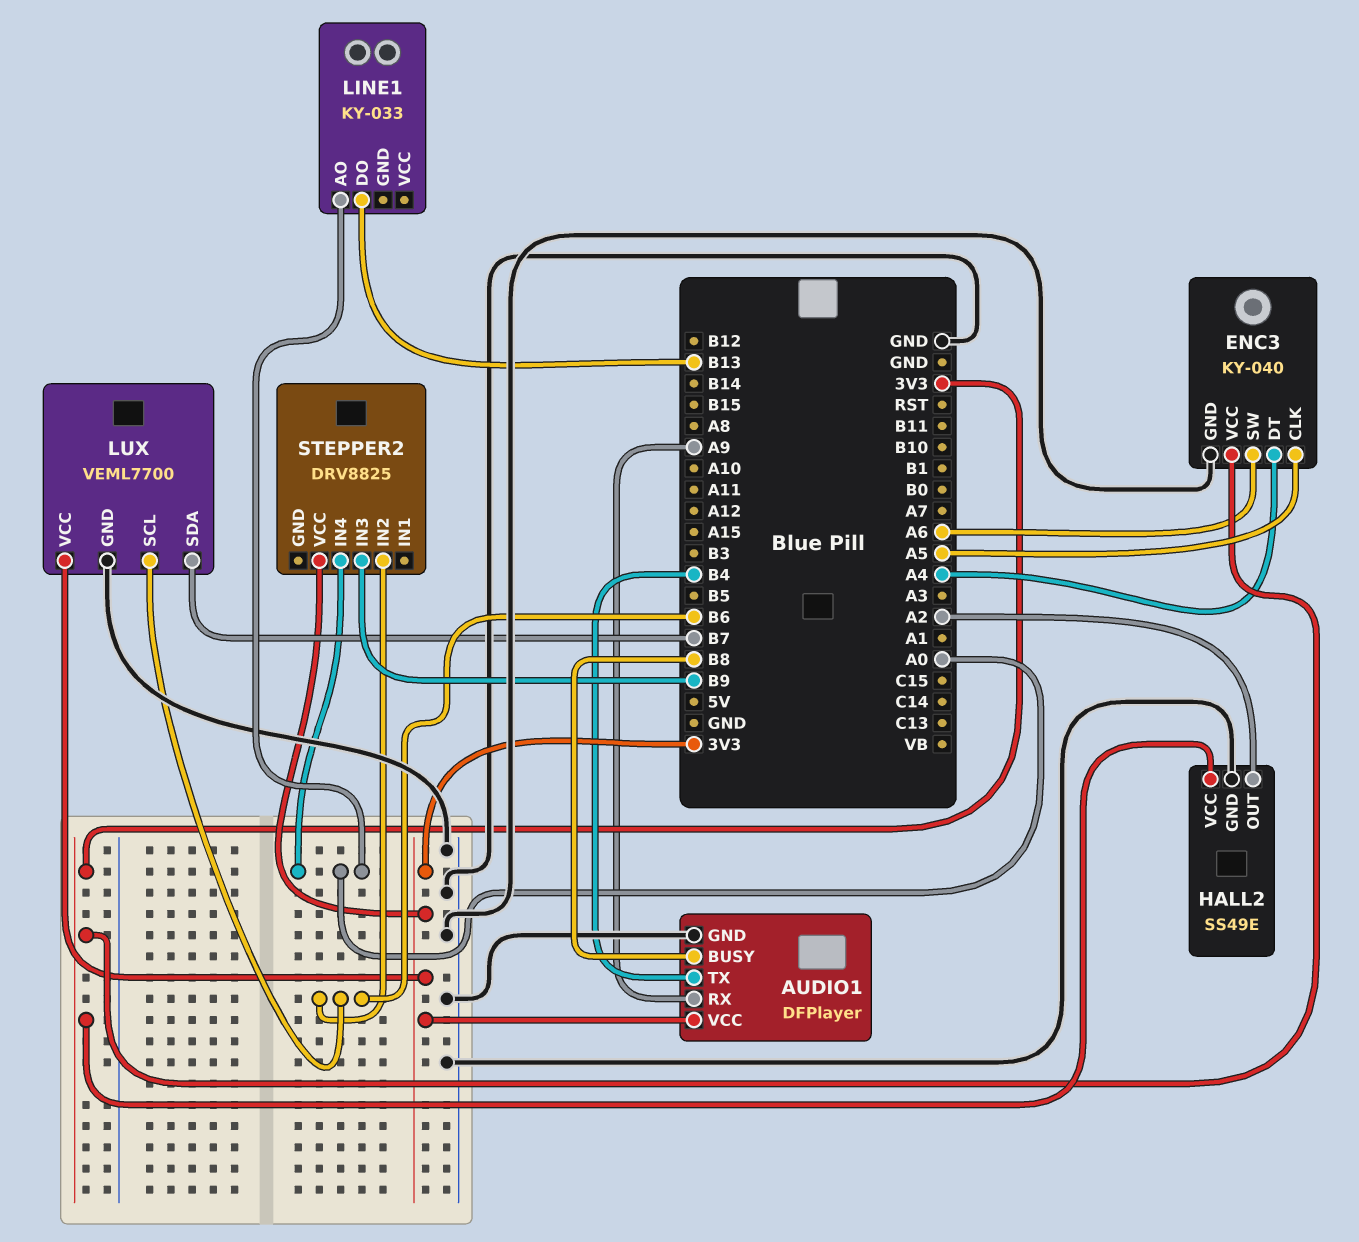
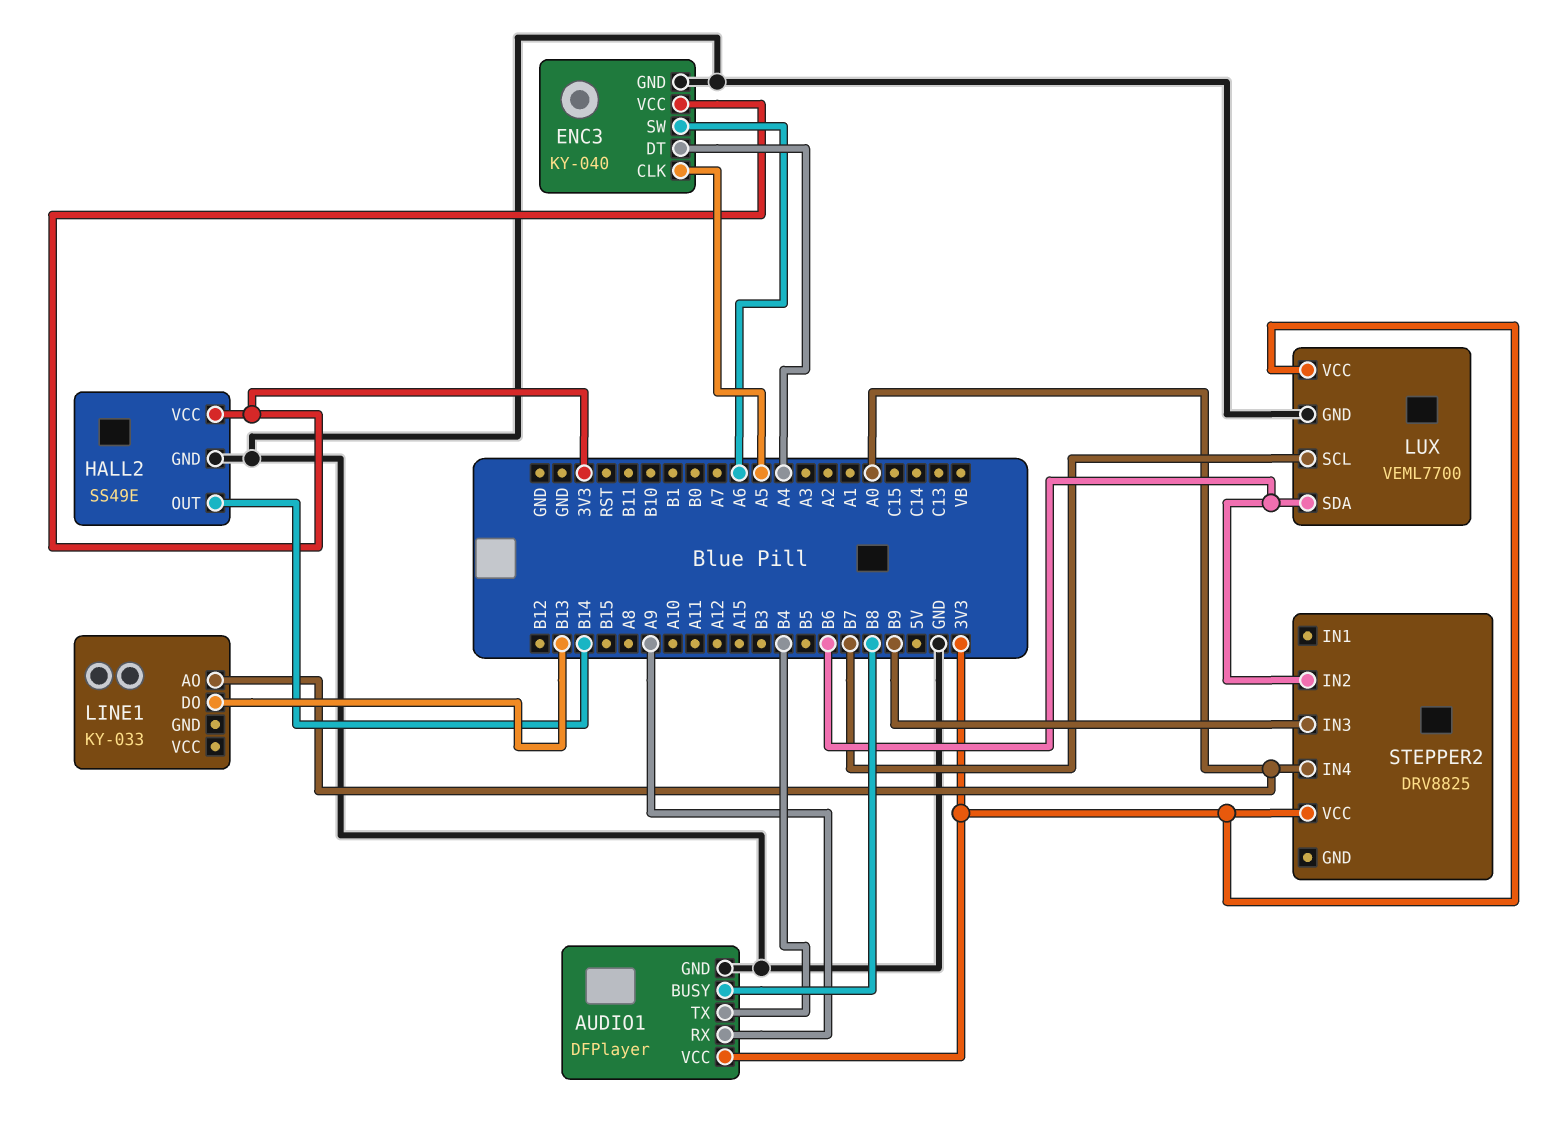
HALL2 pin OUT: A2 -> B14
LUX pin SCL: B6 -> B7
LUX pin SDA: B7 -> B6

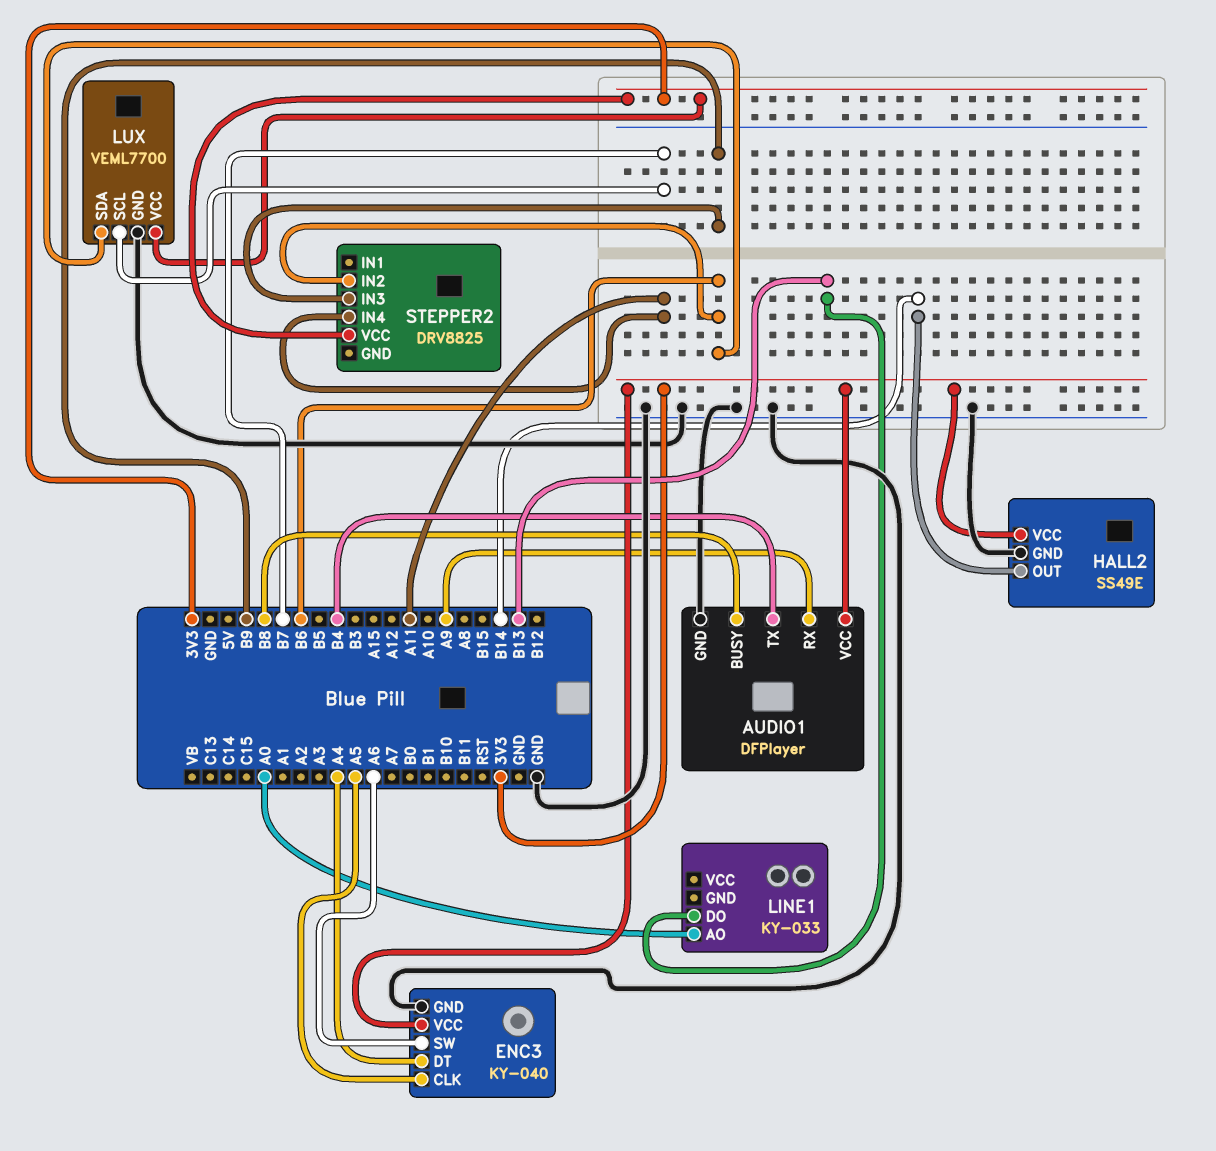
STEPPER2 pin IN4: A0 -> A11

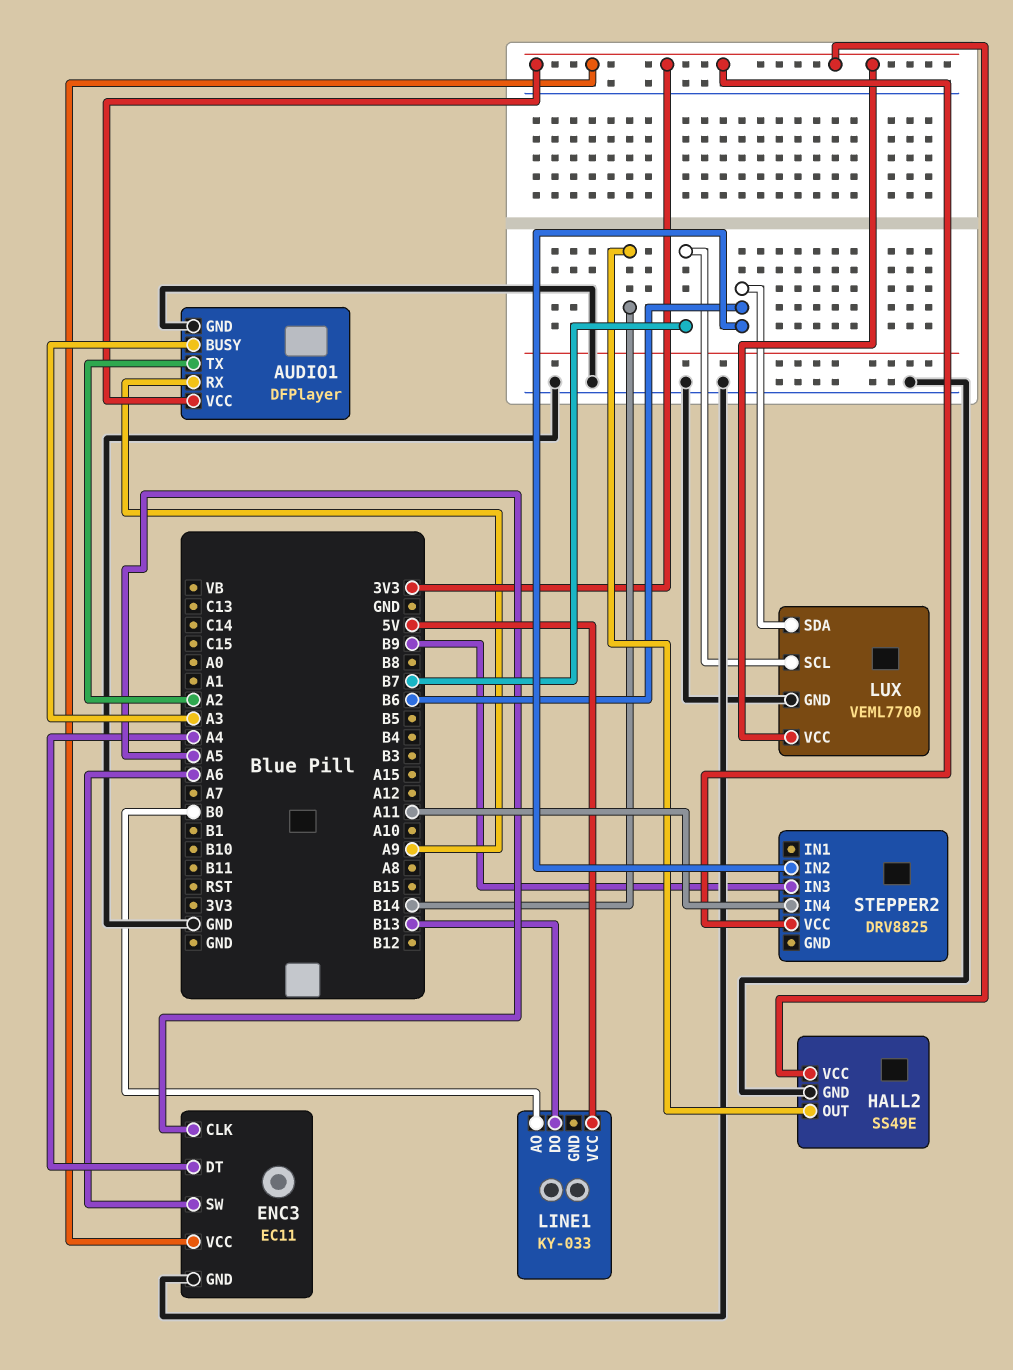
AUDIO1 pin BUSY: B8 -> A3
AUDIO1 pin TX: B4 -> A2
ENC3: KY-040 -> EC11
LINE1 pin AO: A0 -> B0
LINE1 pin VCC: none -> 5V

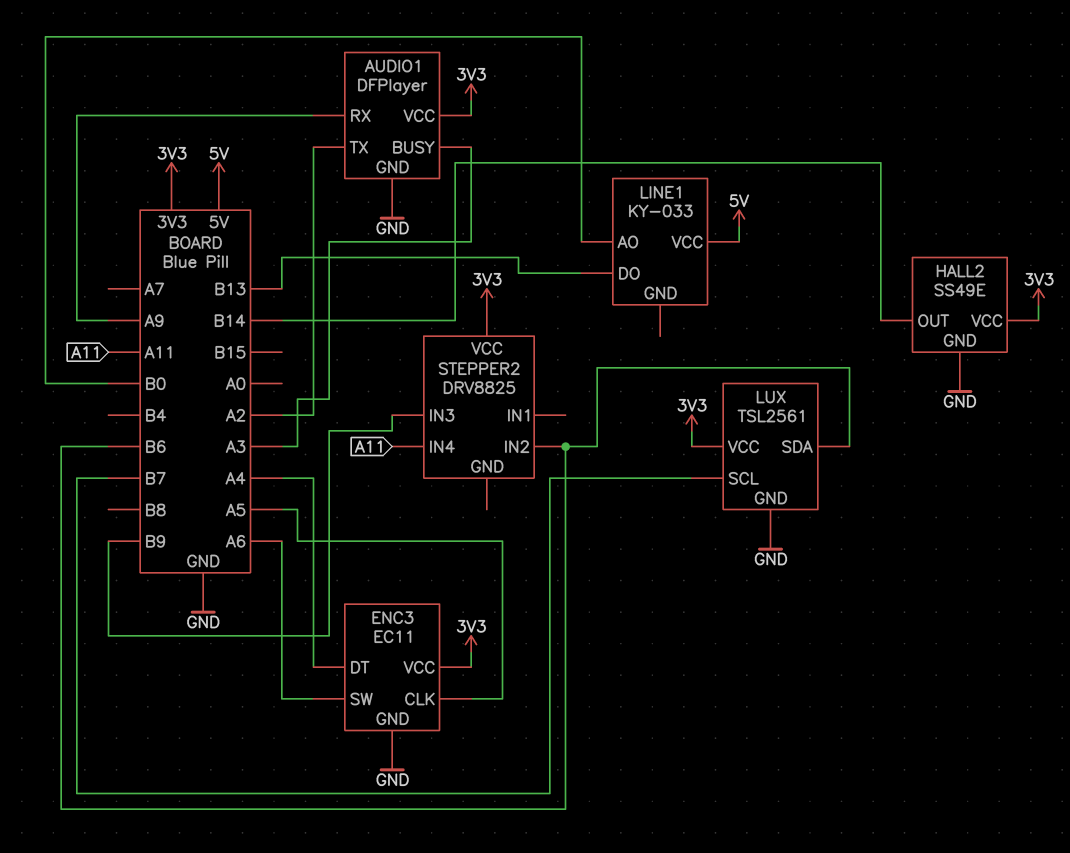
LUX: VEML7700 -> TSL2561

